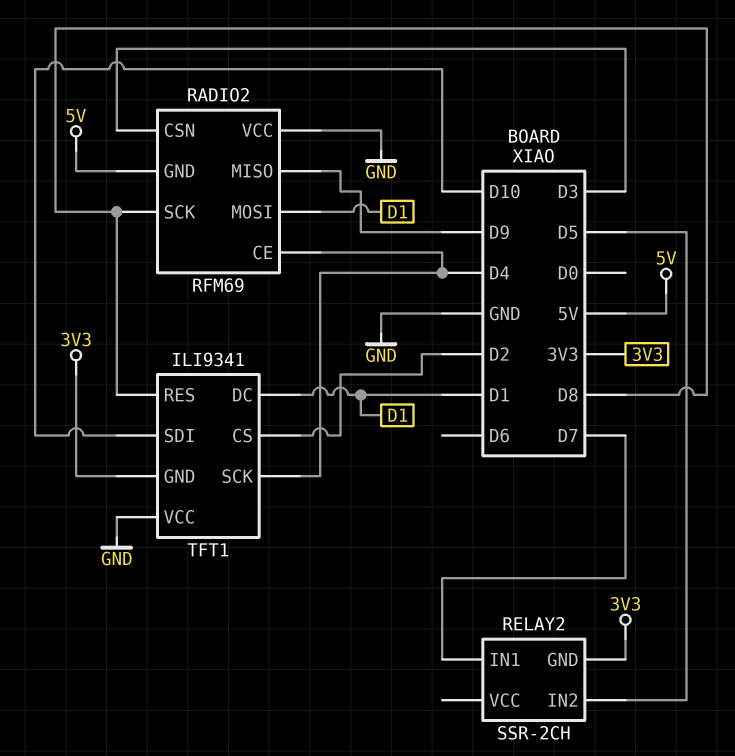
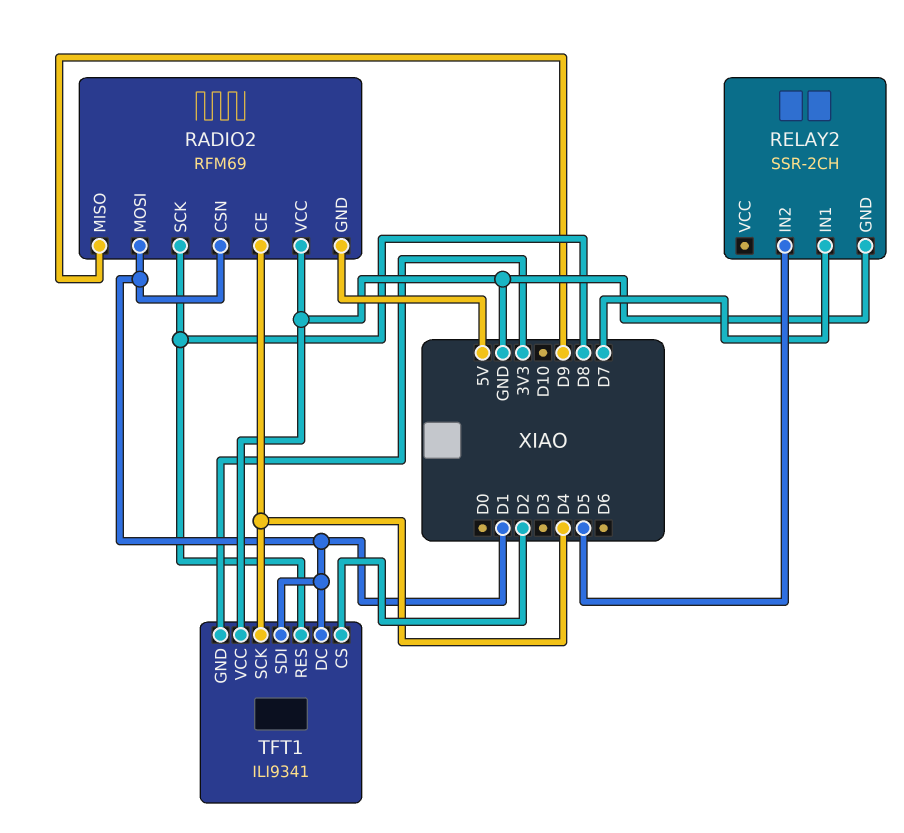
RADIO2 pin CSN: D3 -> D1
RELAY2 pin GND: 3V3 -> GND
TFT1 pin SDI: D10 -> D1

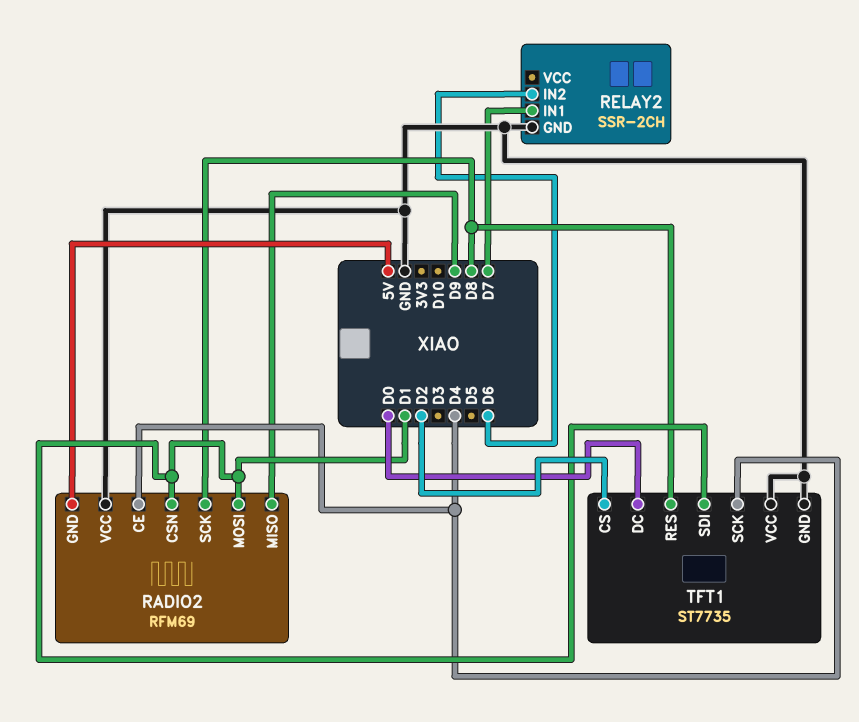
RELAY2 pin IN2: D5 -> D6
TFT1: ILI9341 -> ST7735
TFT1 pin DC: D1 -> D0
TFT1 pin GND: 3V3 -> GND

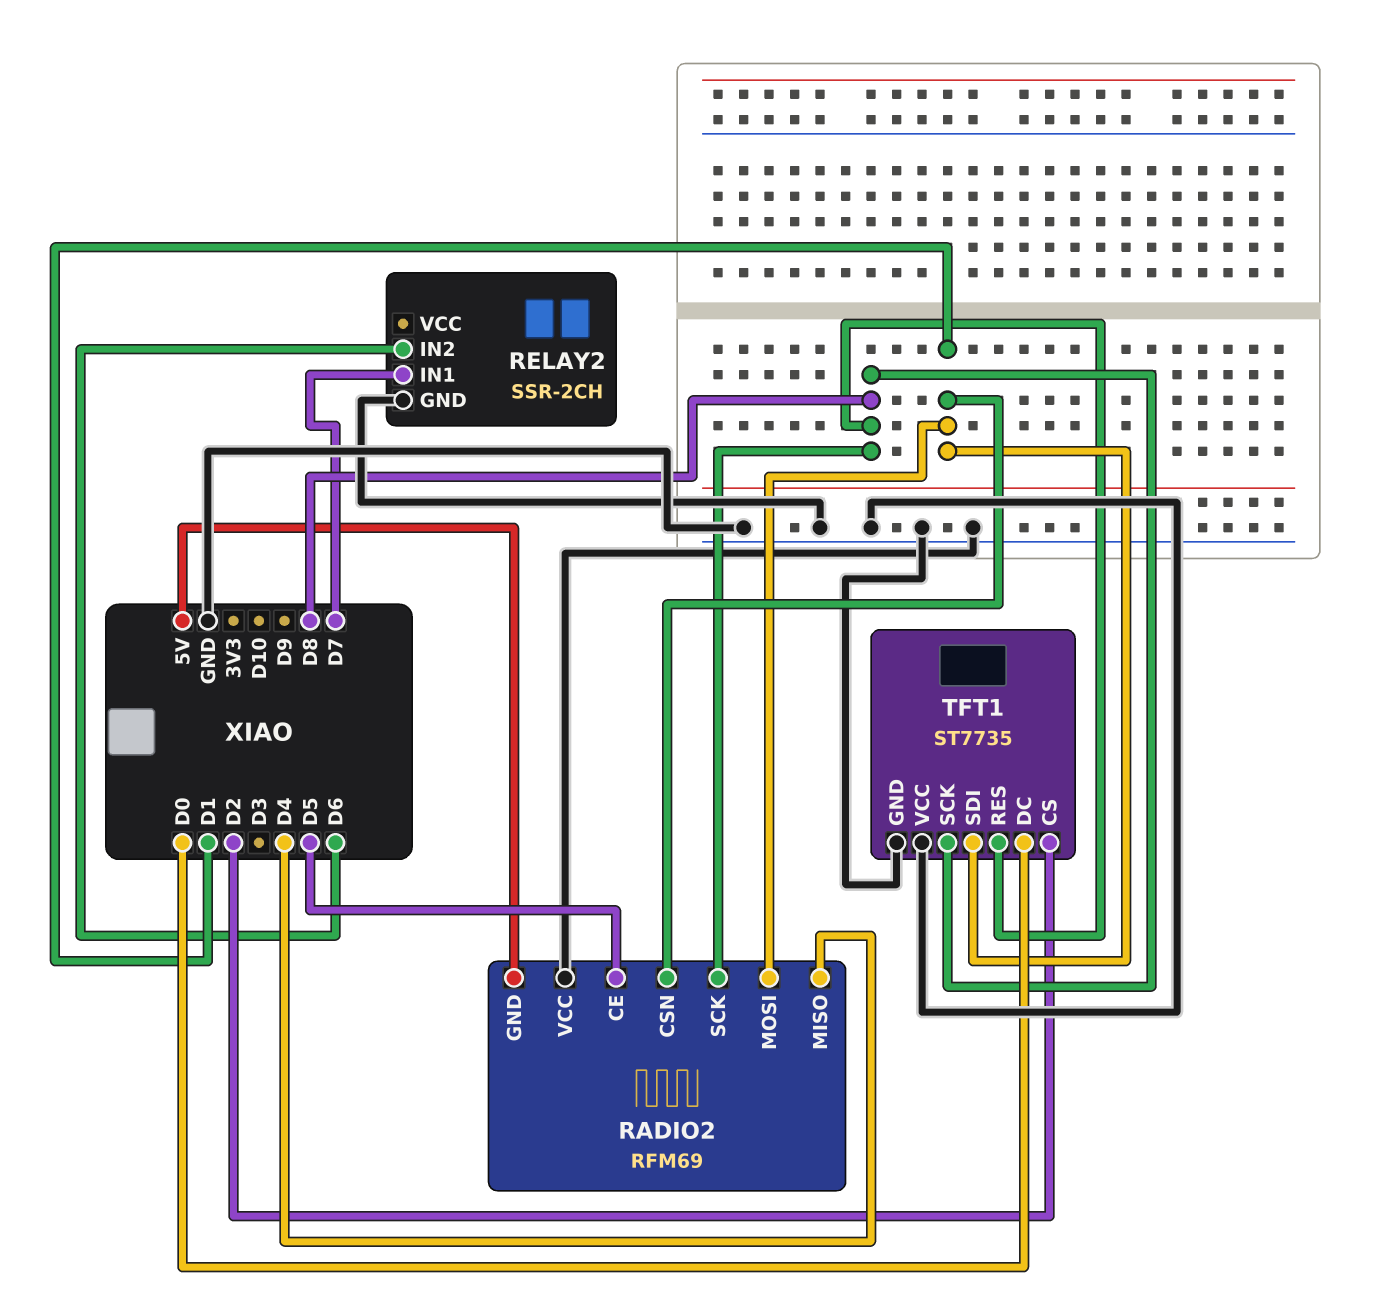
RADIO2 pin CE: D4 -> D5
RADIO2 pin MISO: D9 -> D4
TFT1 pin SCK: D4 -> D8

